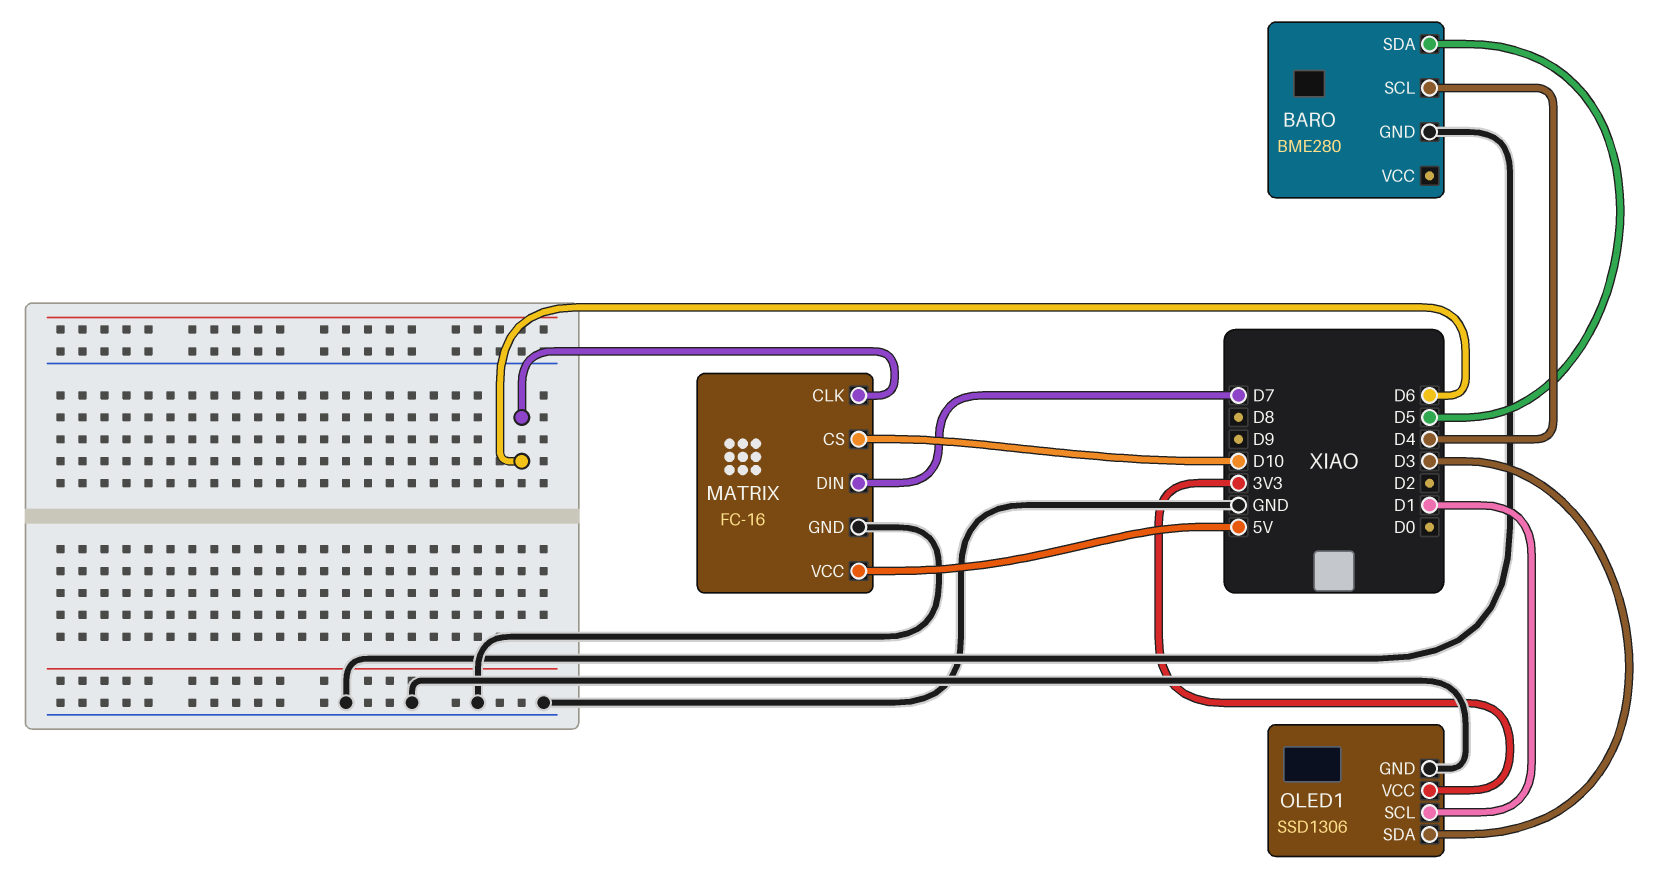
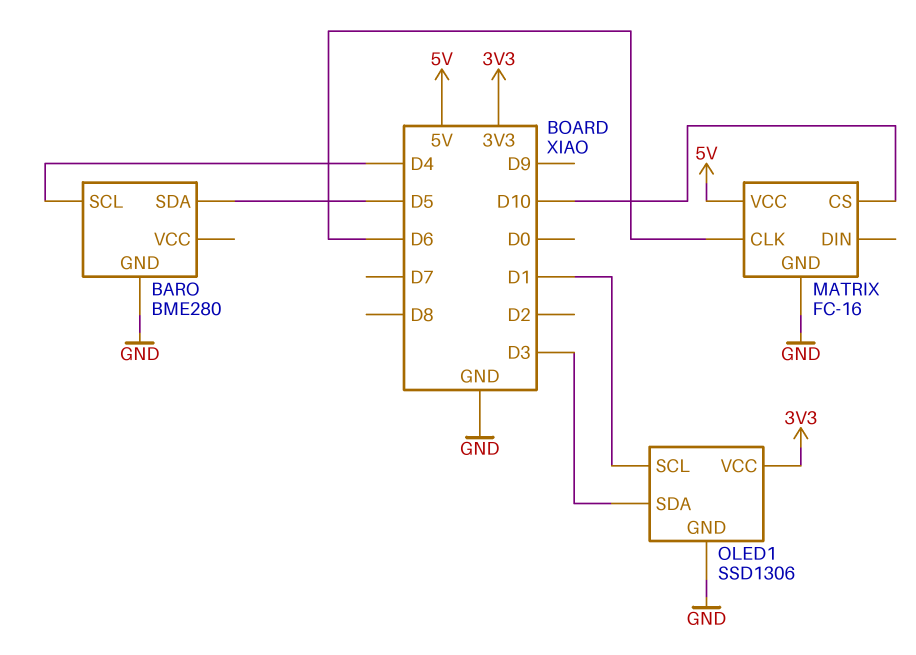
MATRIX pin DIN: D7 -> none

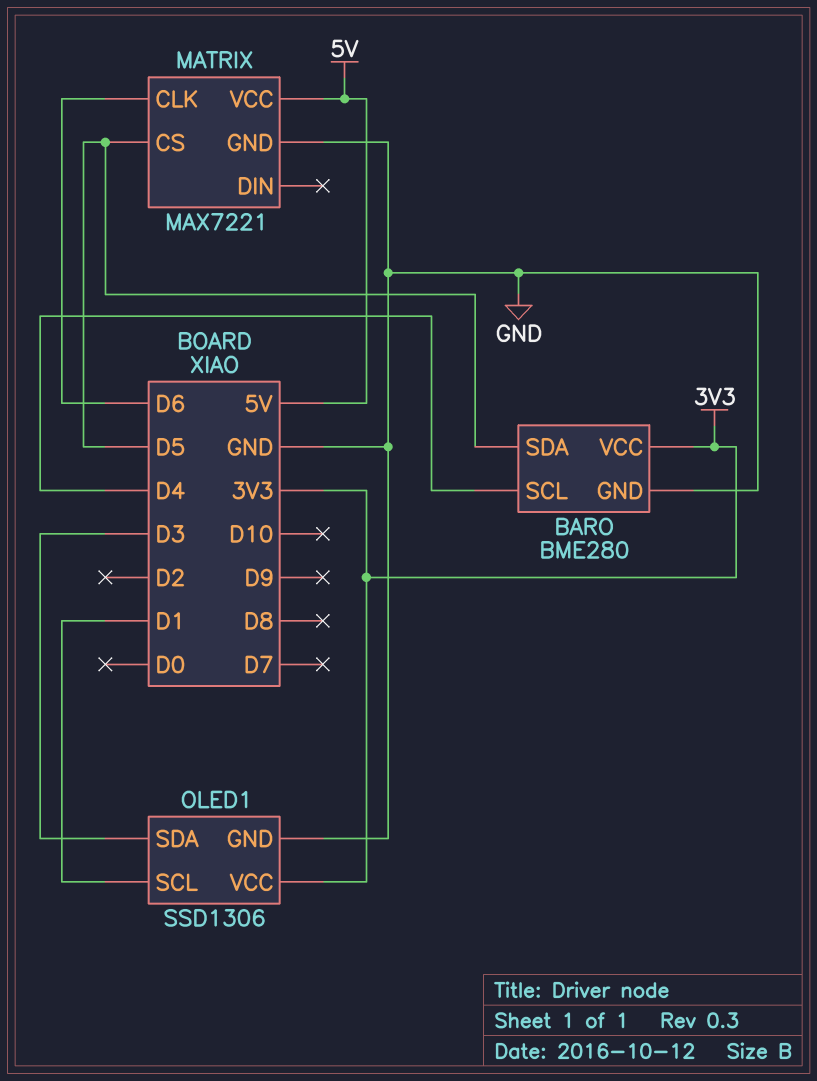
BARO pin VCC: none -> 3V3
MATRIX: FC-16 -> MAX7221
MATRIX pin CS: D10 -> D5

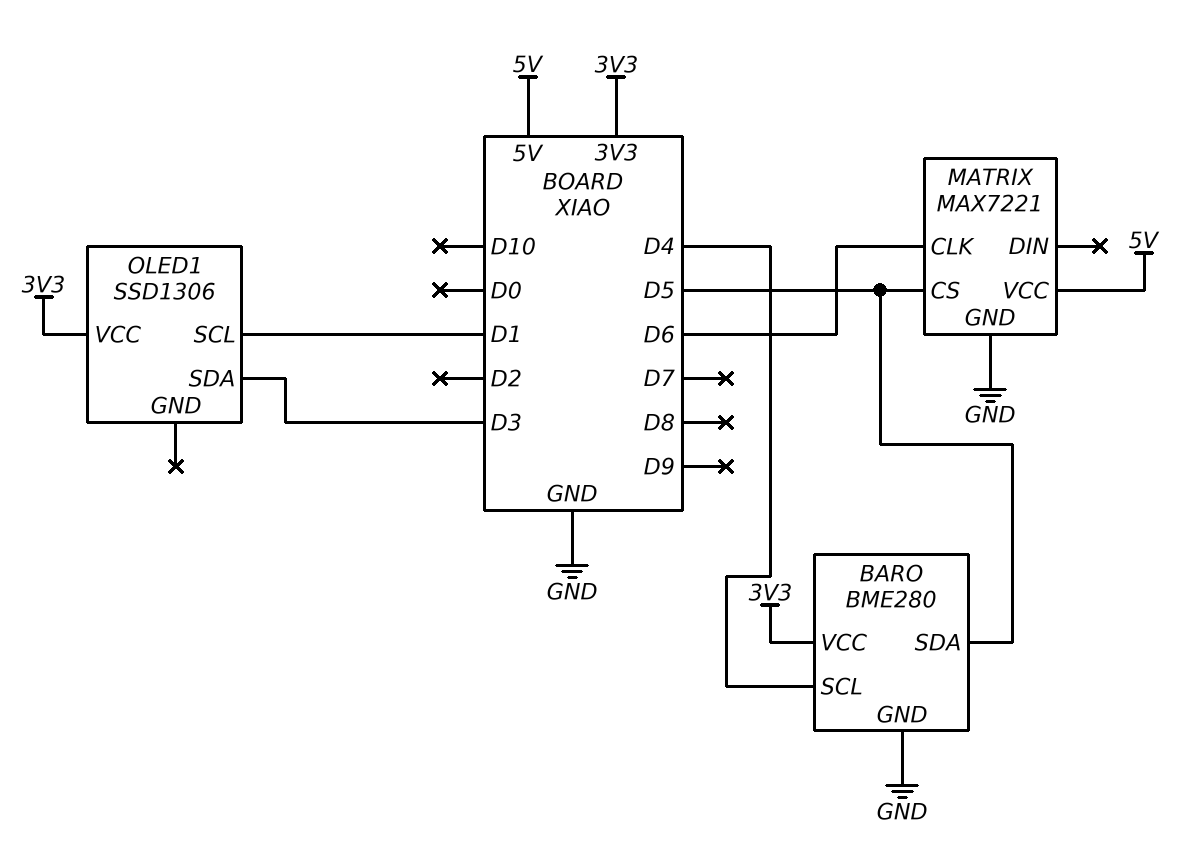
OLED1 pin GND: GND -> none

